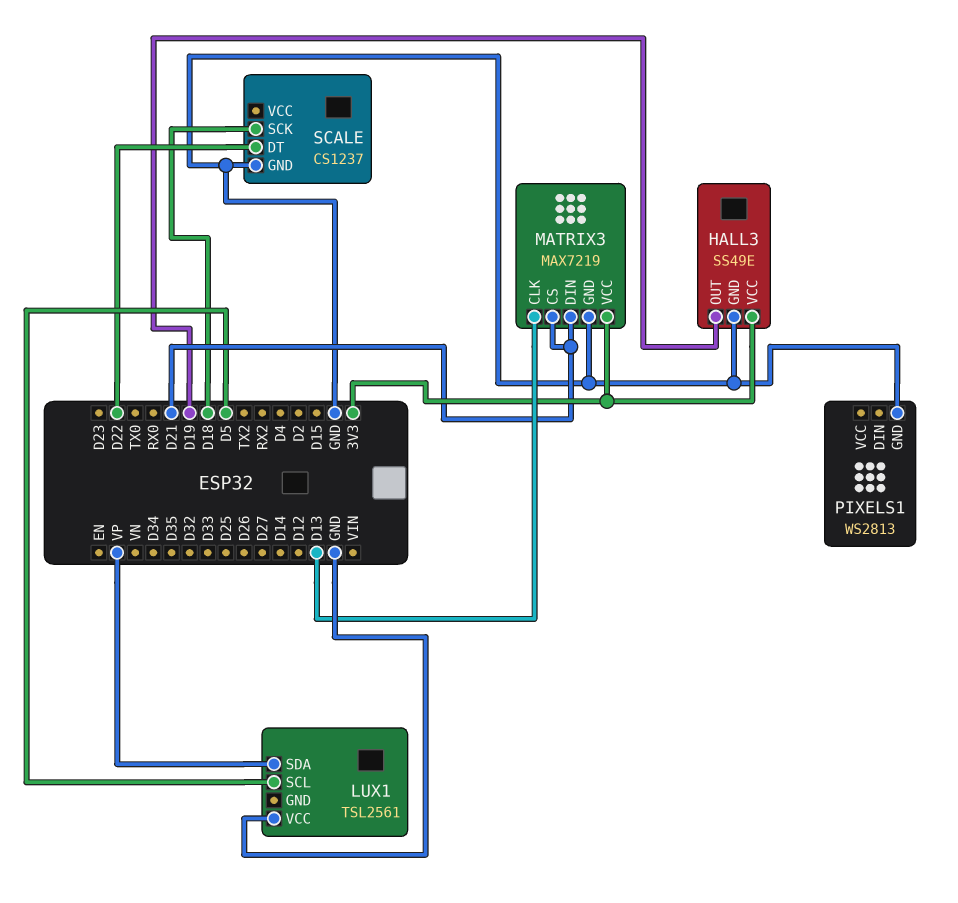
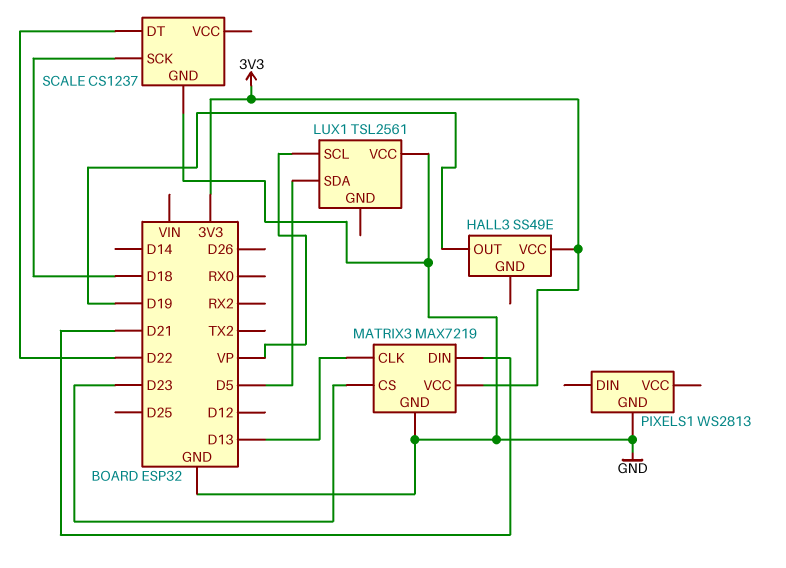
HALL3 pin GND: GND -> none
LUX1 pin SCL: D5 -> VP
LUX1 pin SDA: VP -> D5
MATRIX3 pin CS: D21 -> D23

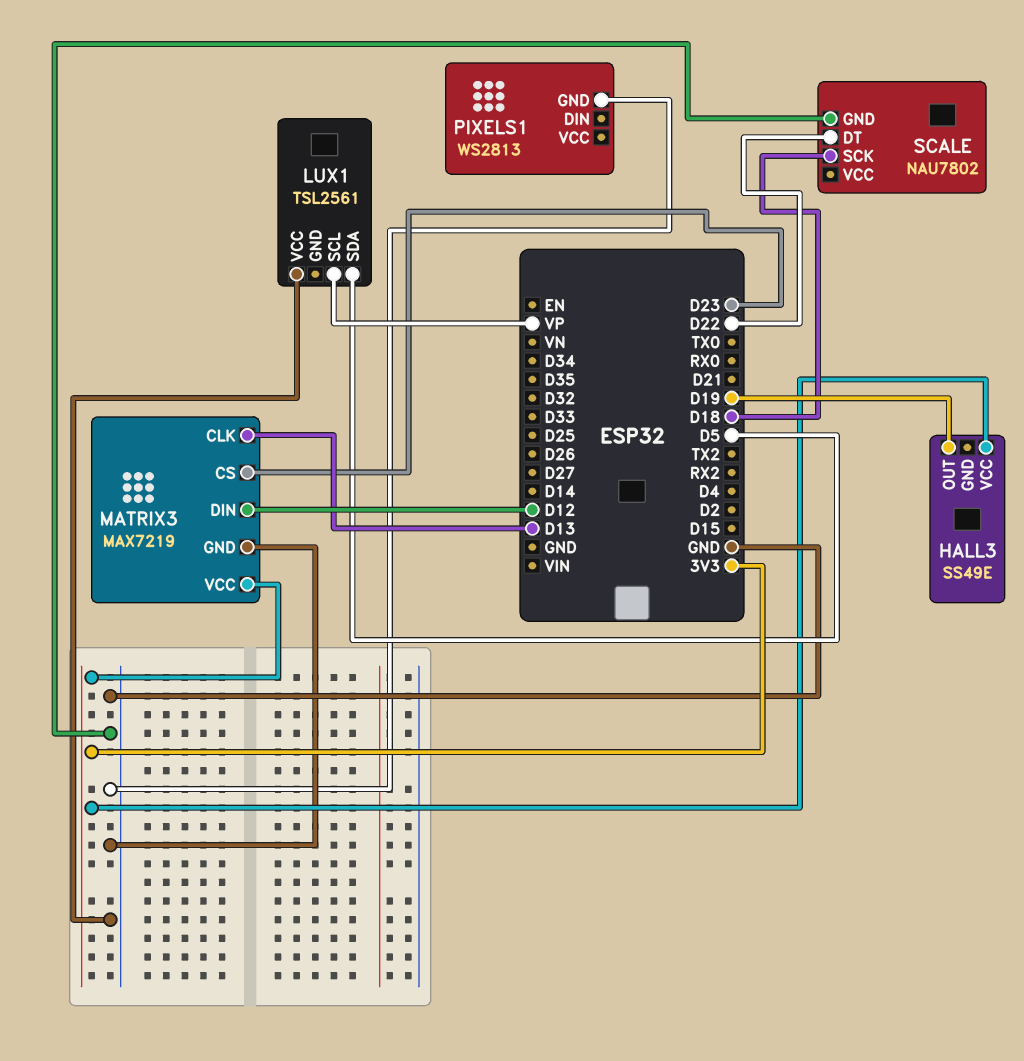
MATRIX3 pin DIN: D21 -> D12
SCALE: CS1237 -> NAU7802

